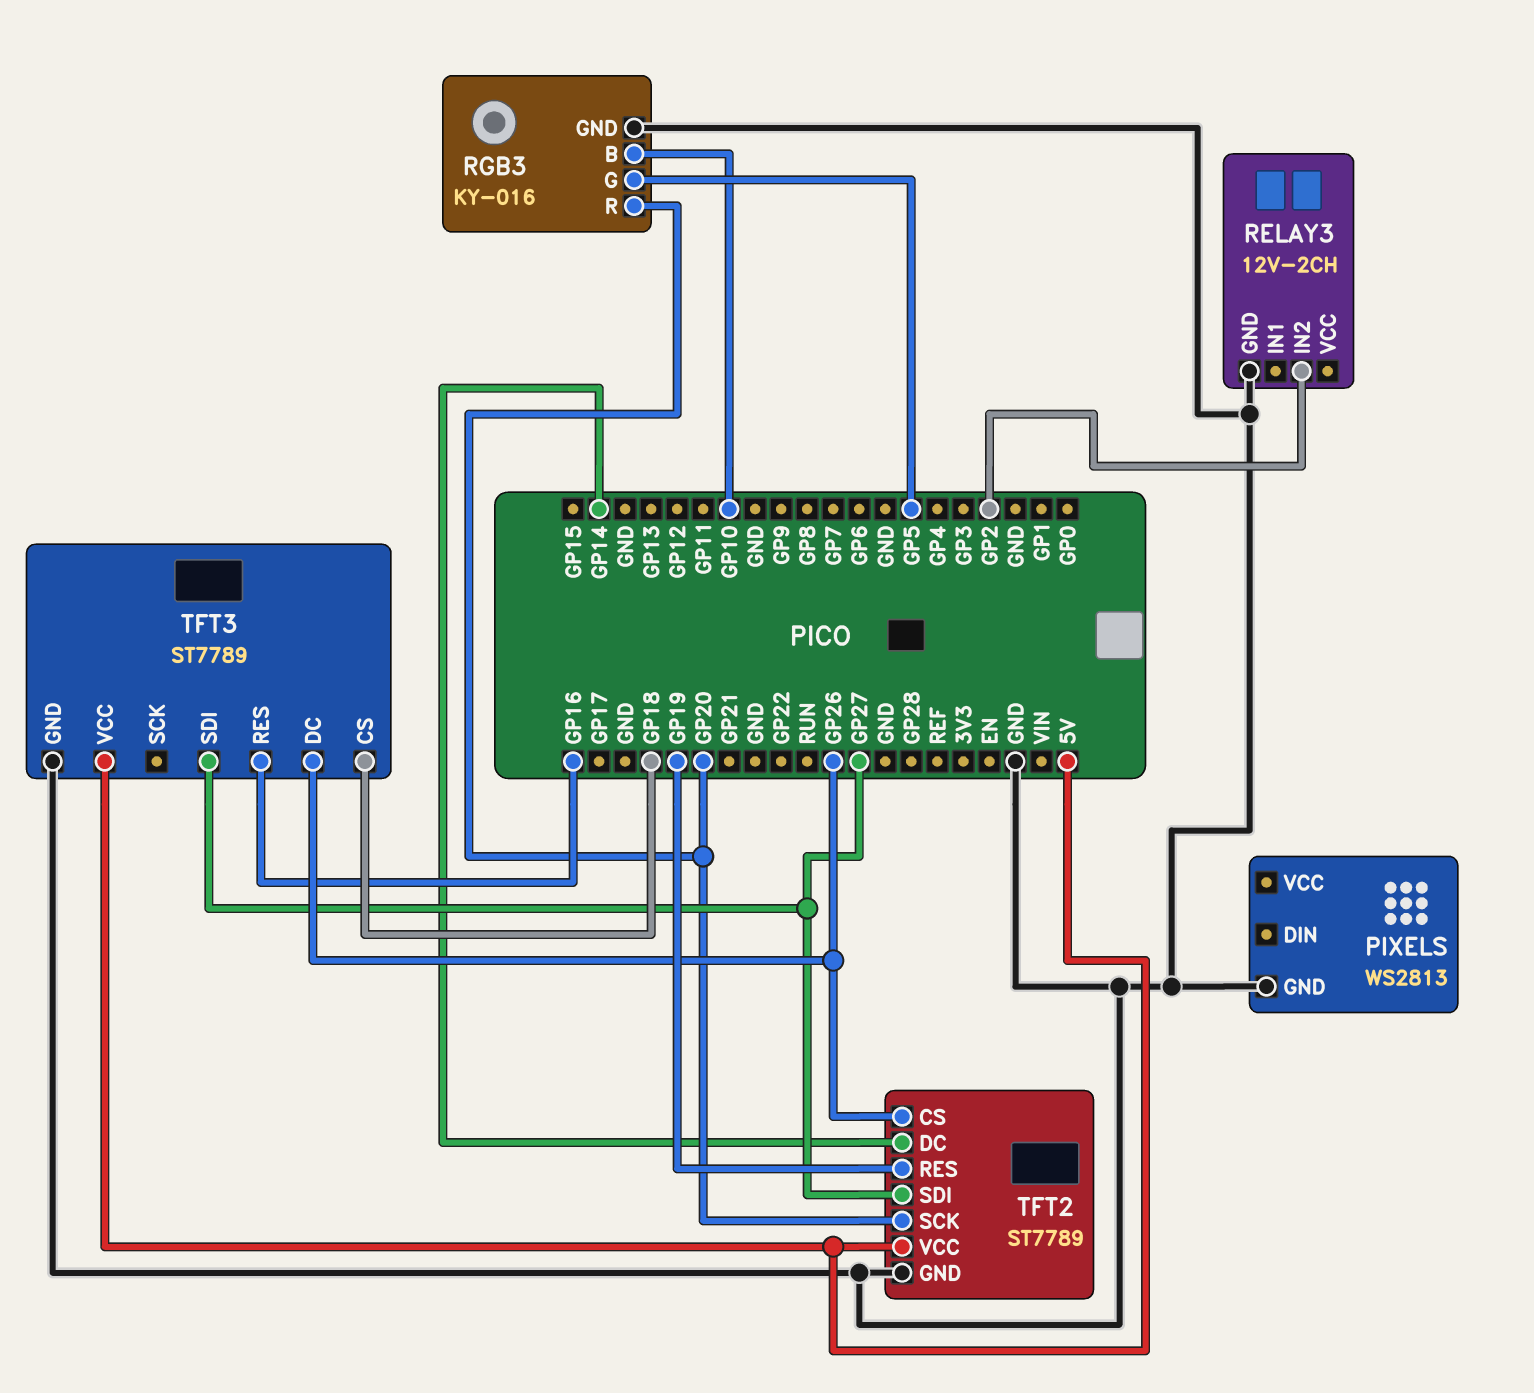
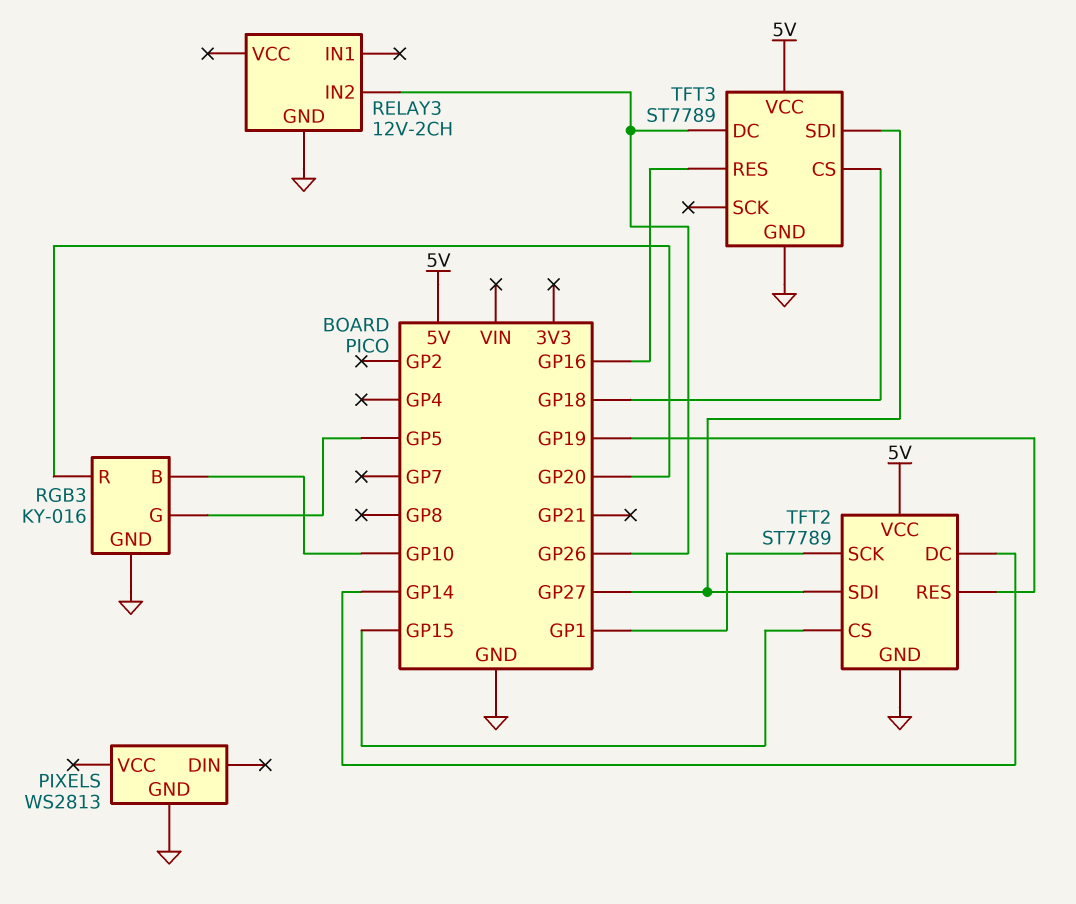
RELAY3 pin IN2: GP2 -> GP26
TFT2 pin CS: GP26 -> GP15
TFT2 pin SCK: GP20 -> GP1

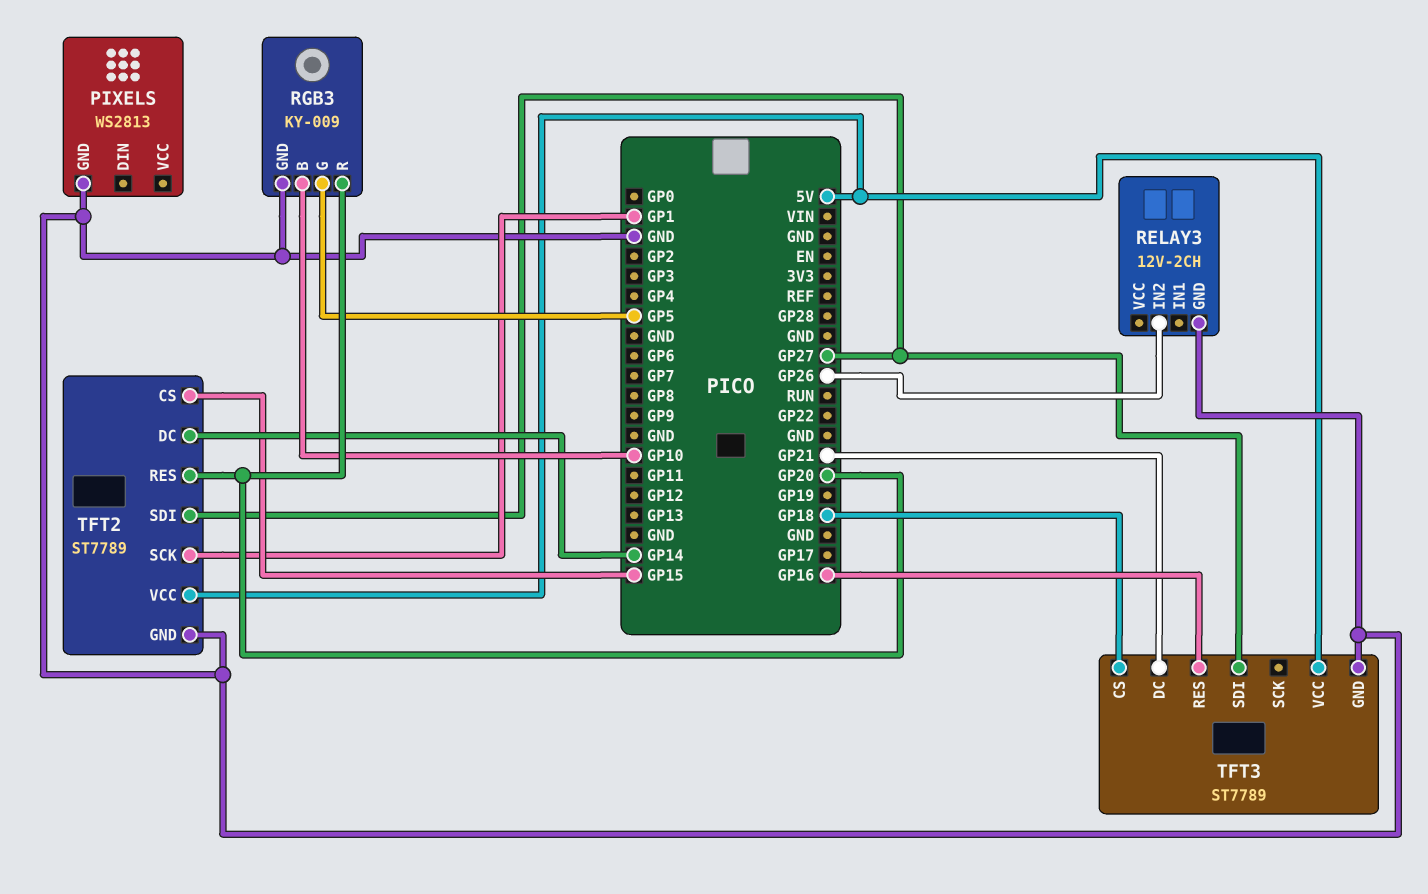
RGB3: KY-016 -> KY-009
TFT2 pin RES: GP19 -> GP20
TFT3 pin DC: GP26 -> GP21

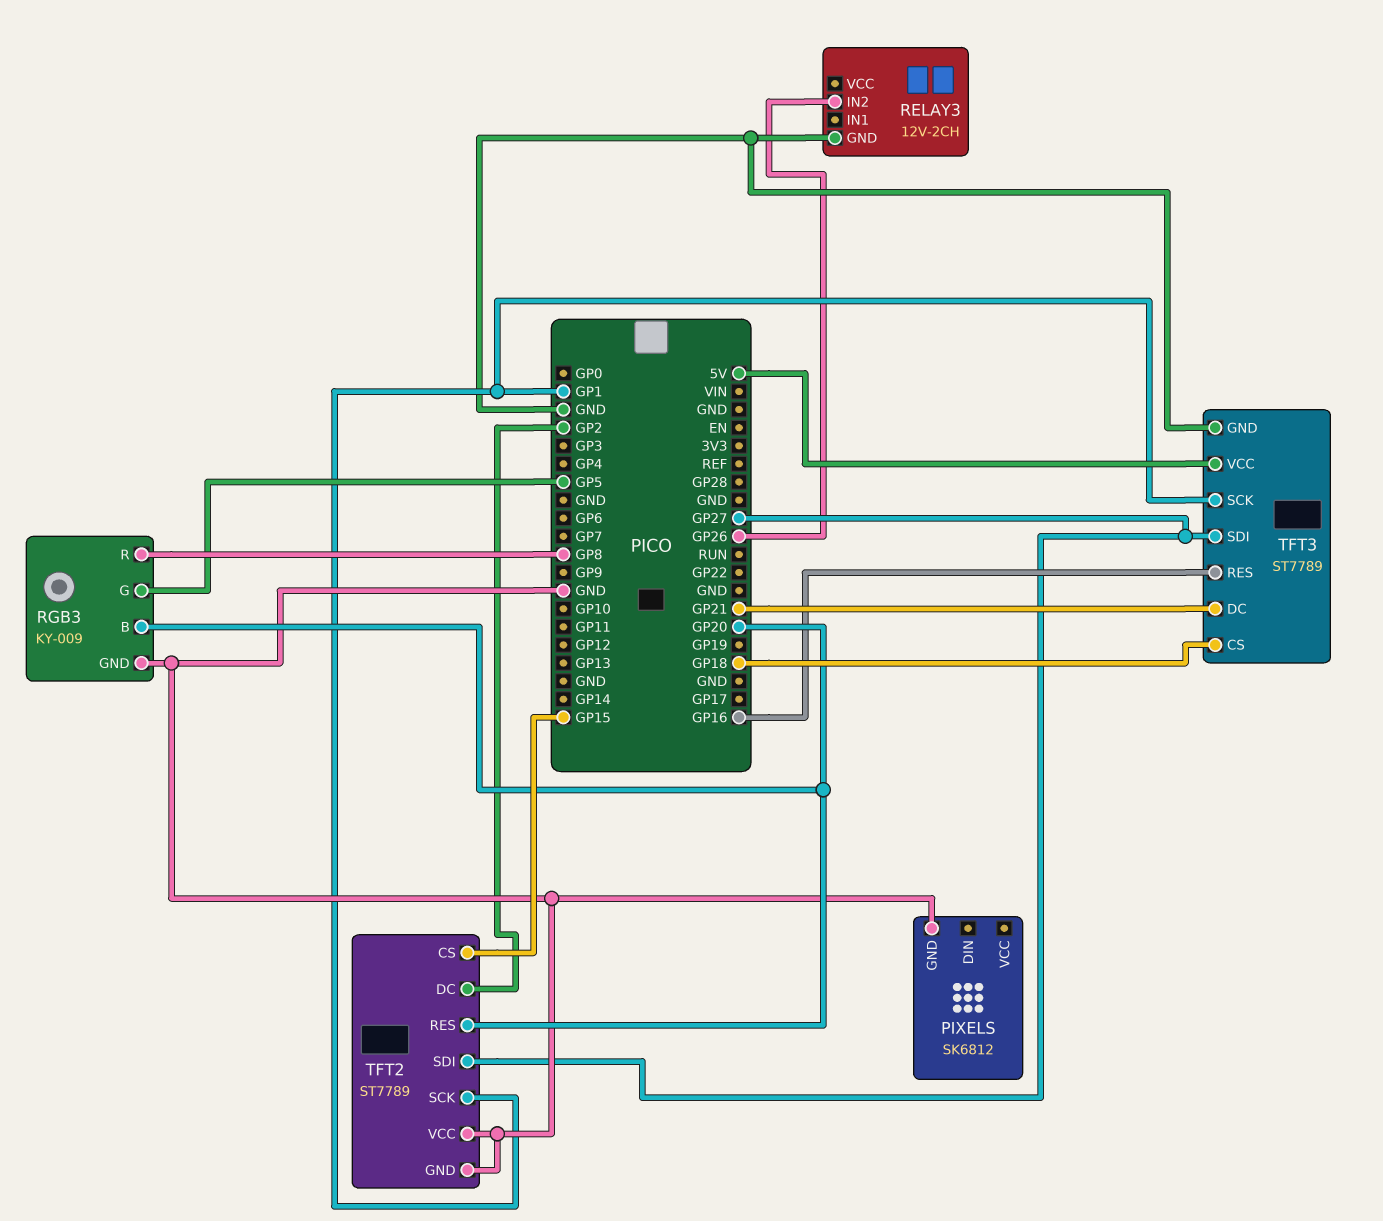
PIXELS: WS2813 -> SK6812
RGB3 pin B: GP10 -> GP20
RGB3 pin R: GP20 -> GP8
TFT2 pin DC: GP14 -> GP2
TFT2 pin VCC: 5V -> GND
TFT3 pin SCK: none -> GP1

